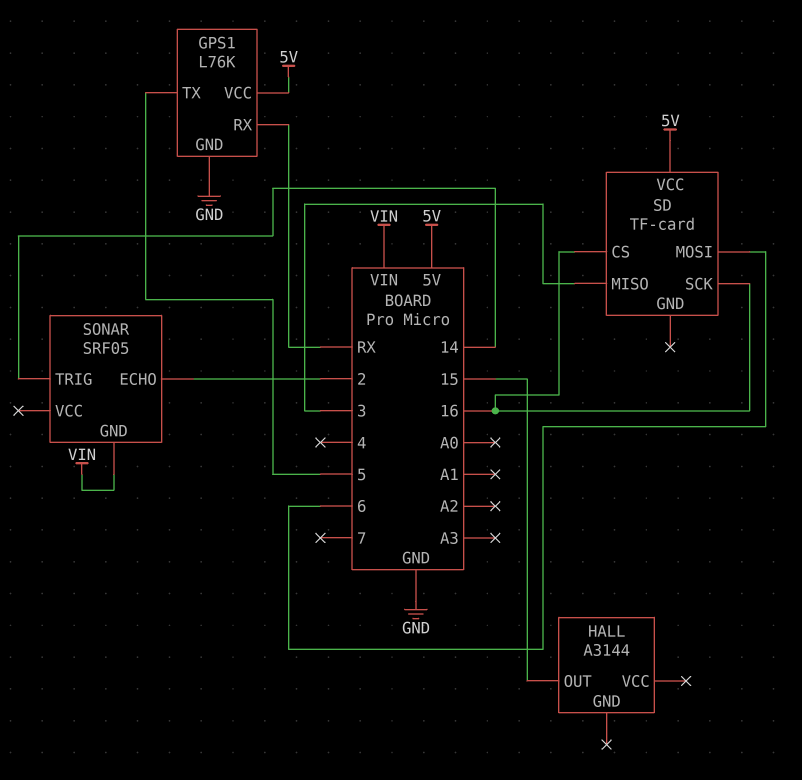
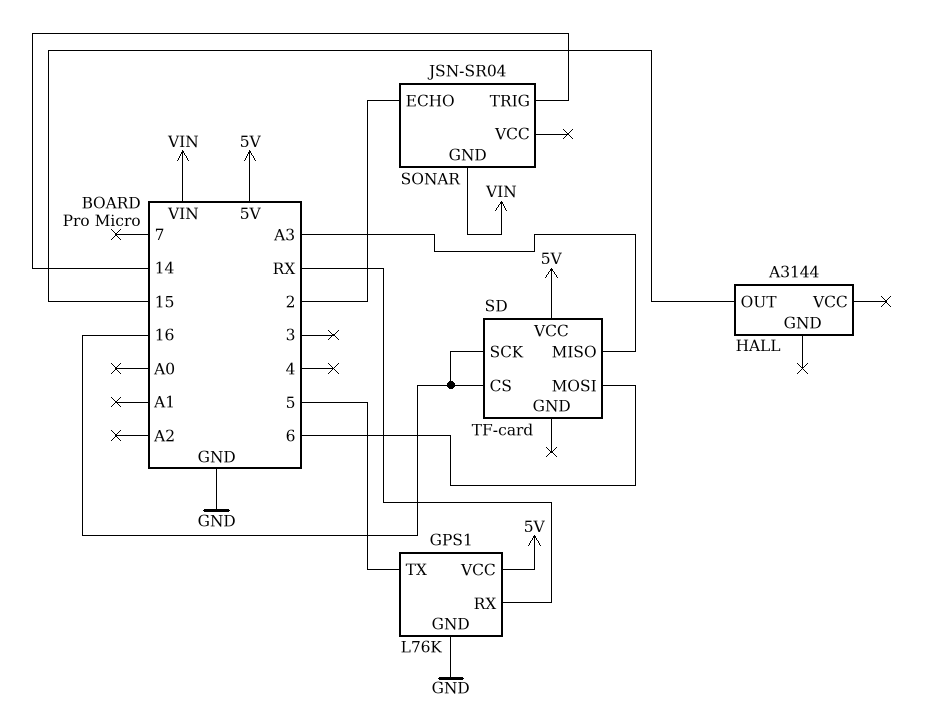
SD pin MISO: 3 -> A3
SONAR: SRF05 -> JSN-SR04

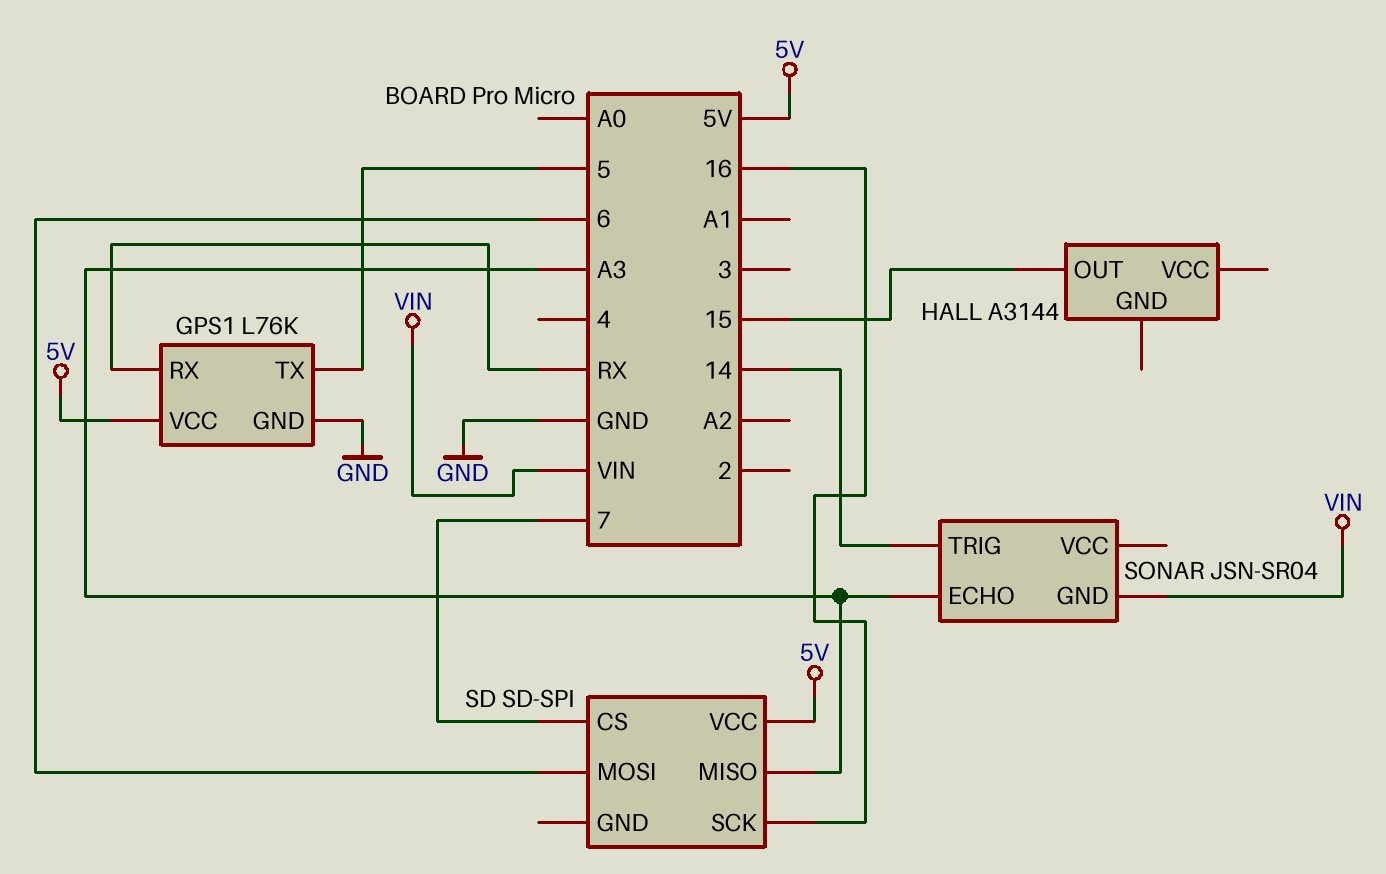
SD: TF-card -> SD-SPI
SD pin CS: 16 -> 7
SONAR pin ECHO: 2 -> A3

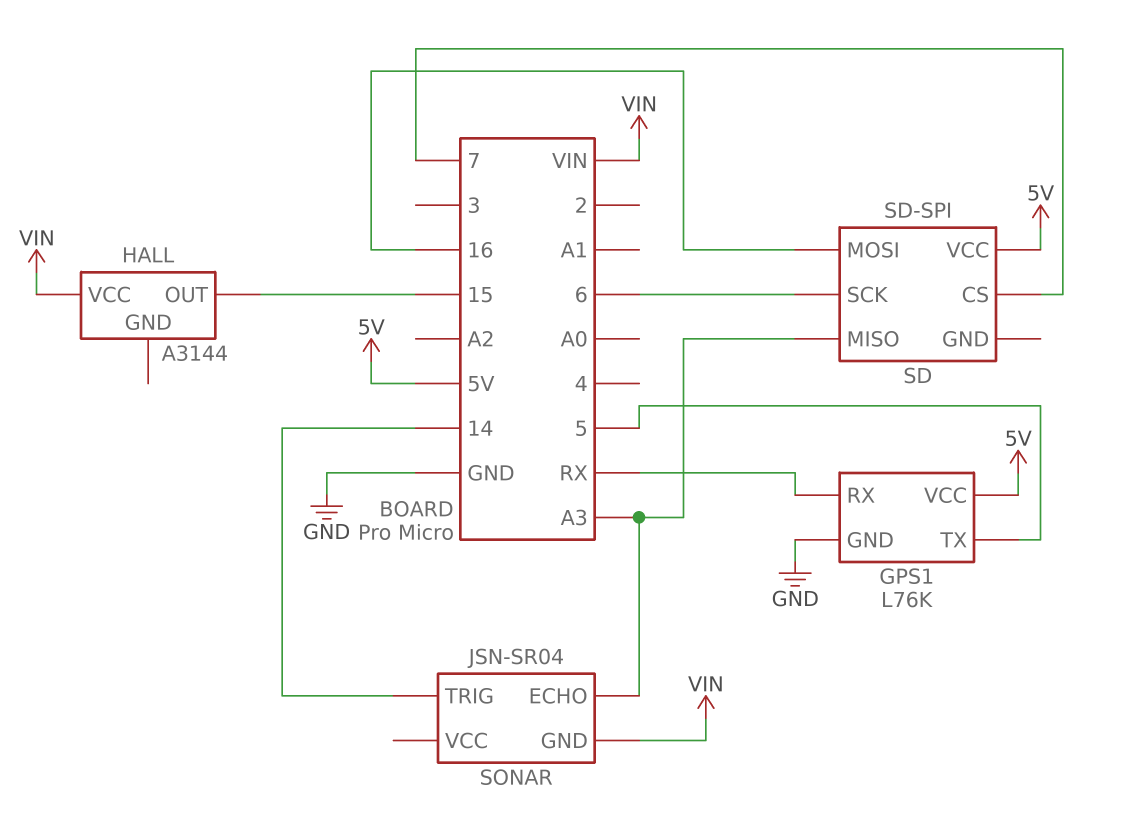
HALL pin VCC: none -> VIN
SD pin MOSI: 6 -> 16
SD pin SCK: 16 -> 6

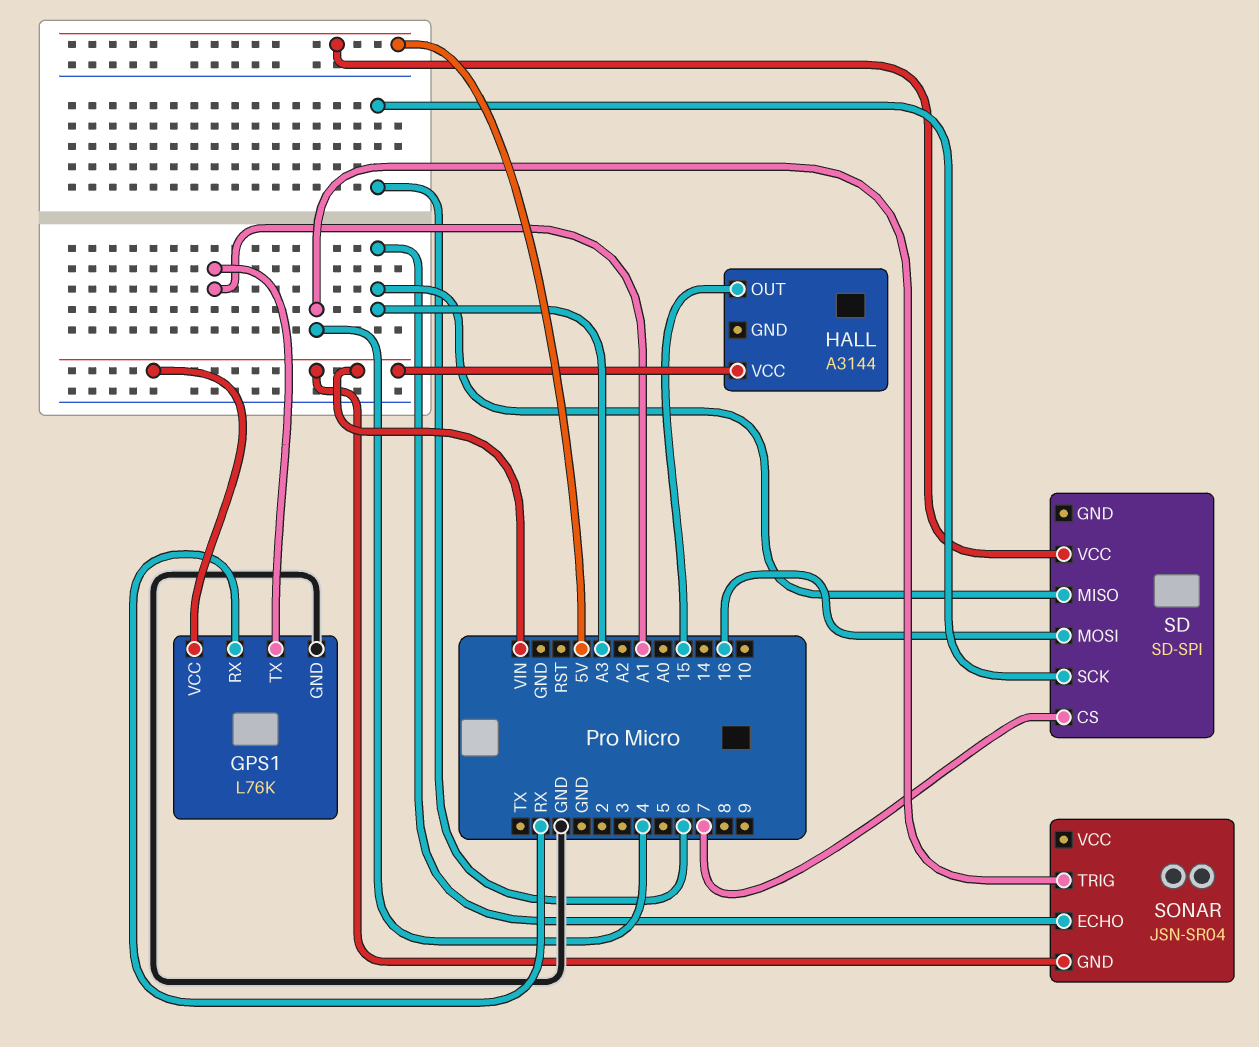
GPS1 pin TX: 5 -> A1
GPS1 pin VCC: 5V -> VIN
SONAR pin TRIG: 14 -> 4

